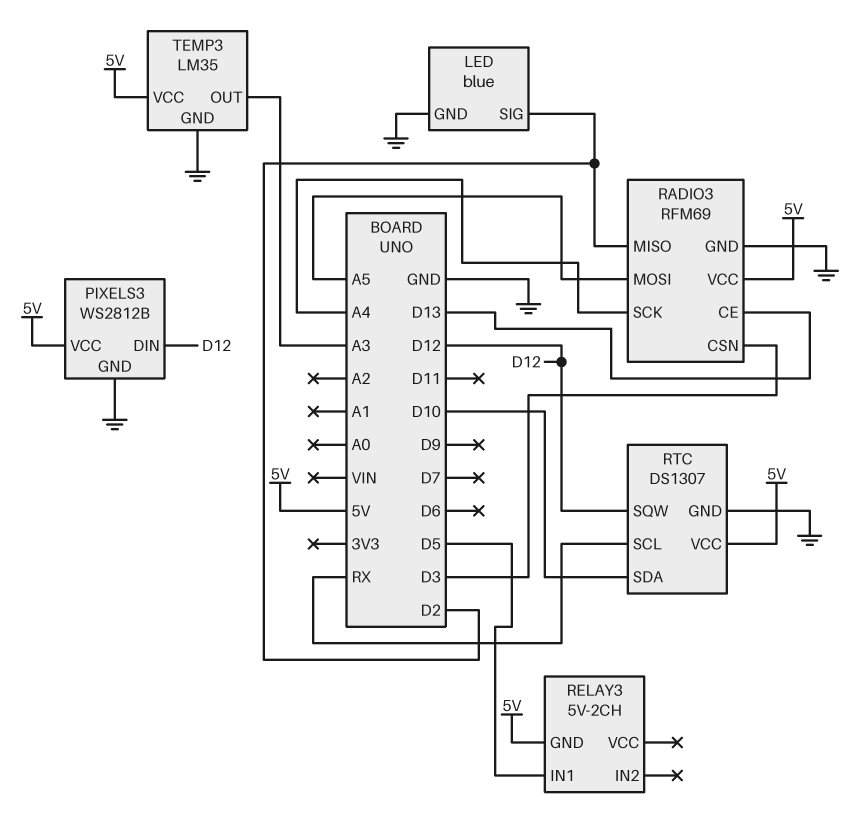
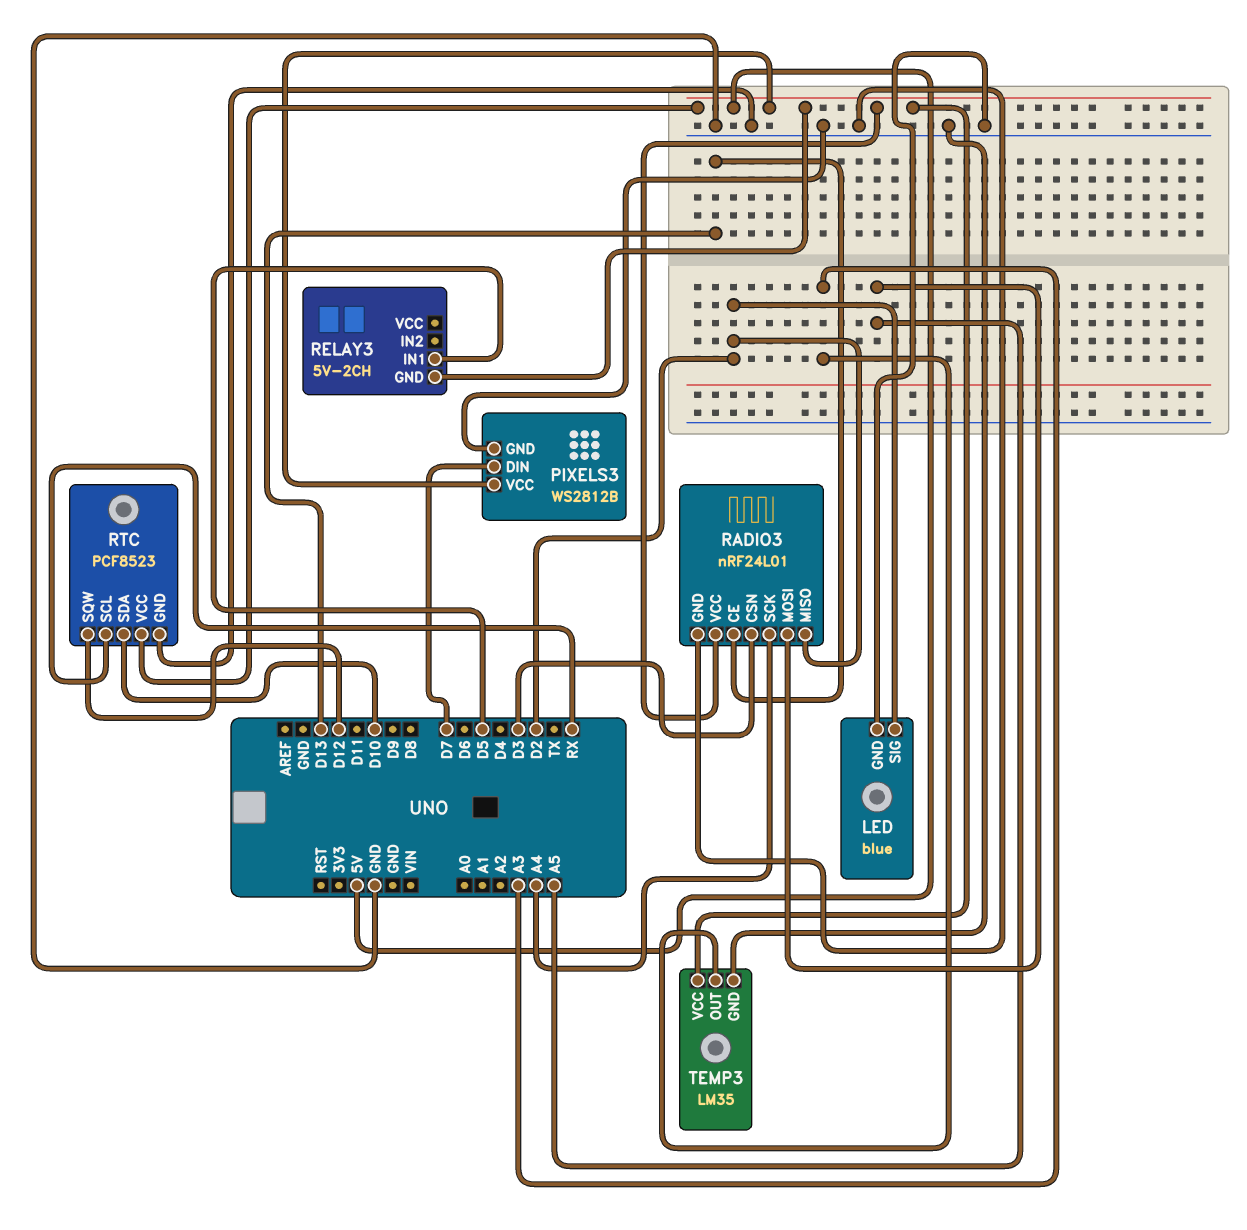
PIXELS3 pin DIN: D12 -> D7
RADIO3: RFM69 -> nRF24L01
RTC: DS1307 -> PCF8523

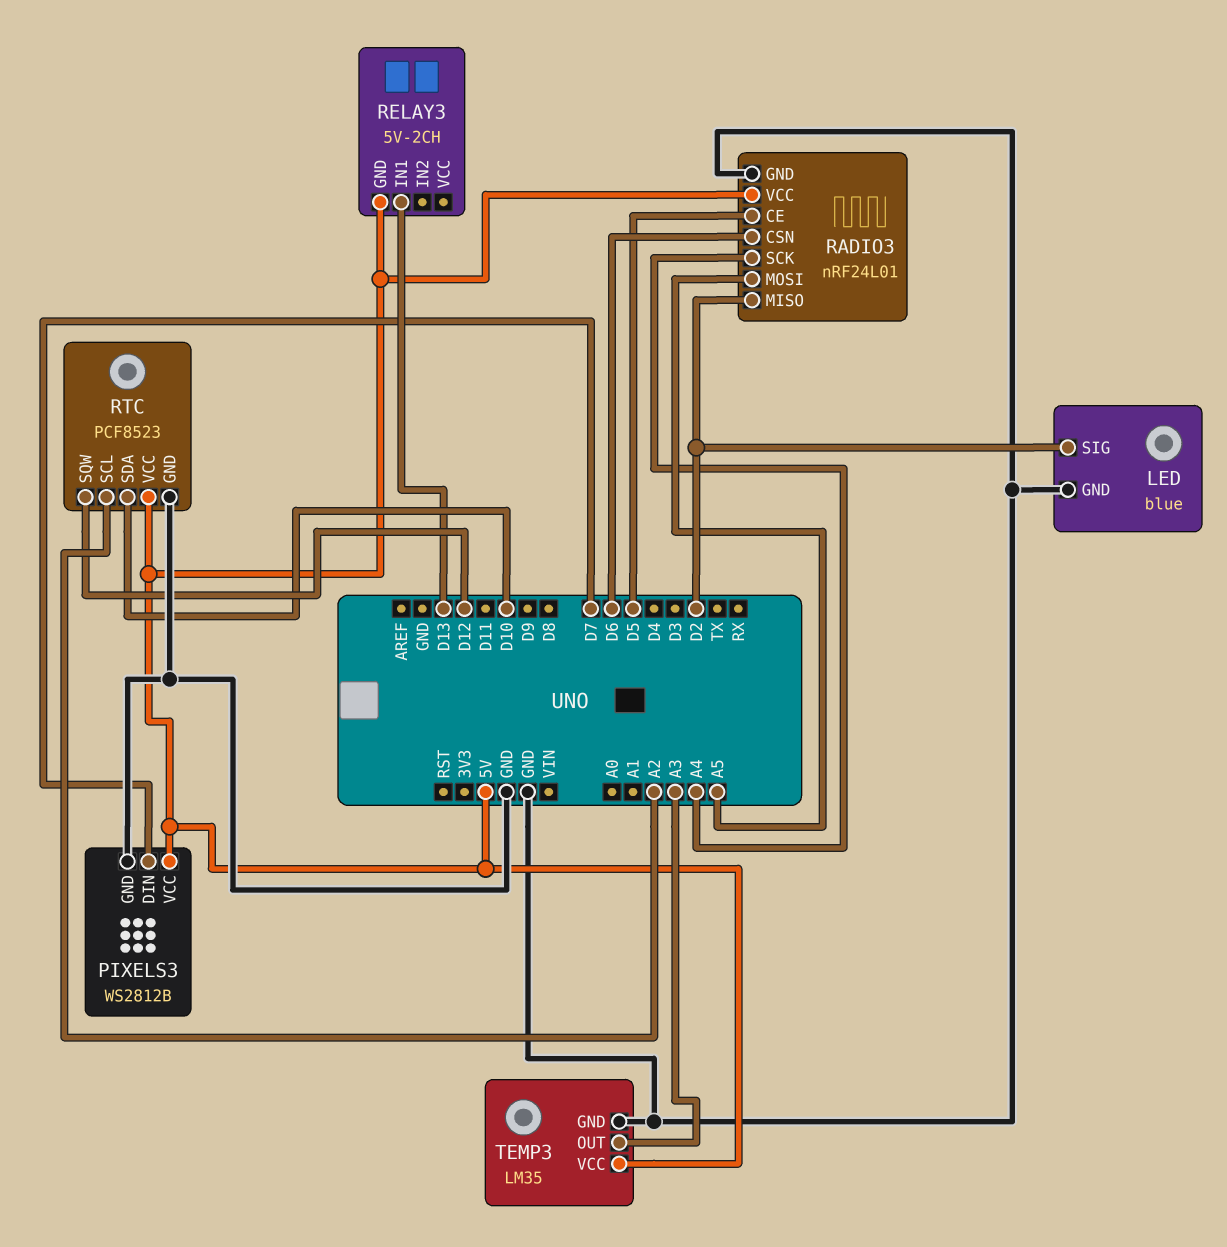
RADIO3 pin CE: D13 -> D5
RADIO3 pin CSN: D3 -> D6
RELAY3 pin IN1: D5 -> D13
RTC pin SCL: RX -> A2

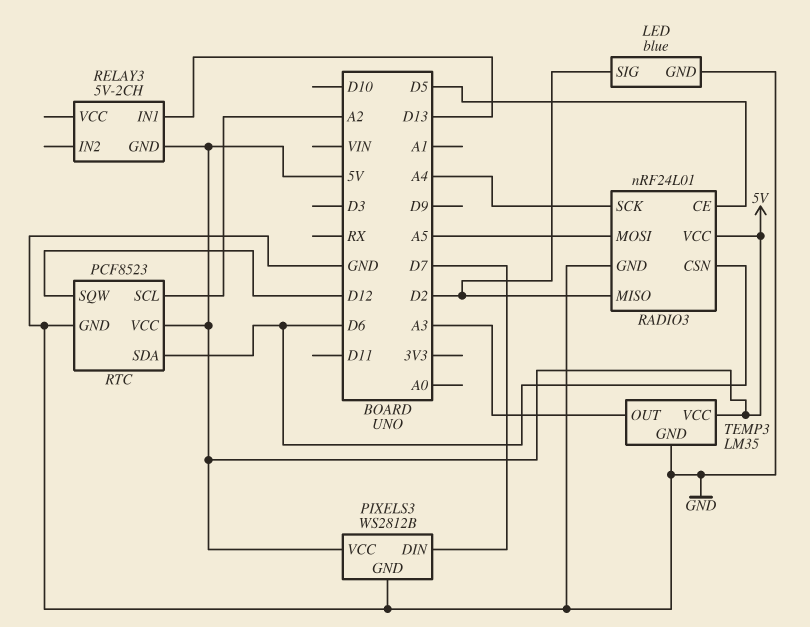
RTC pin SDA: D10 -> D6

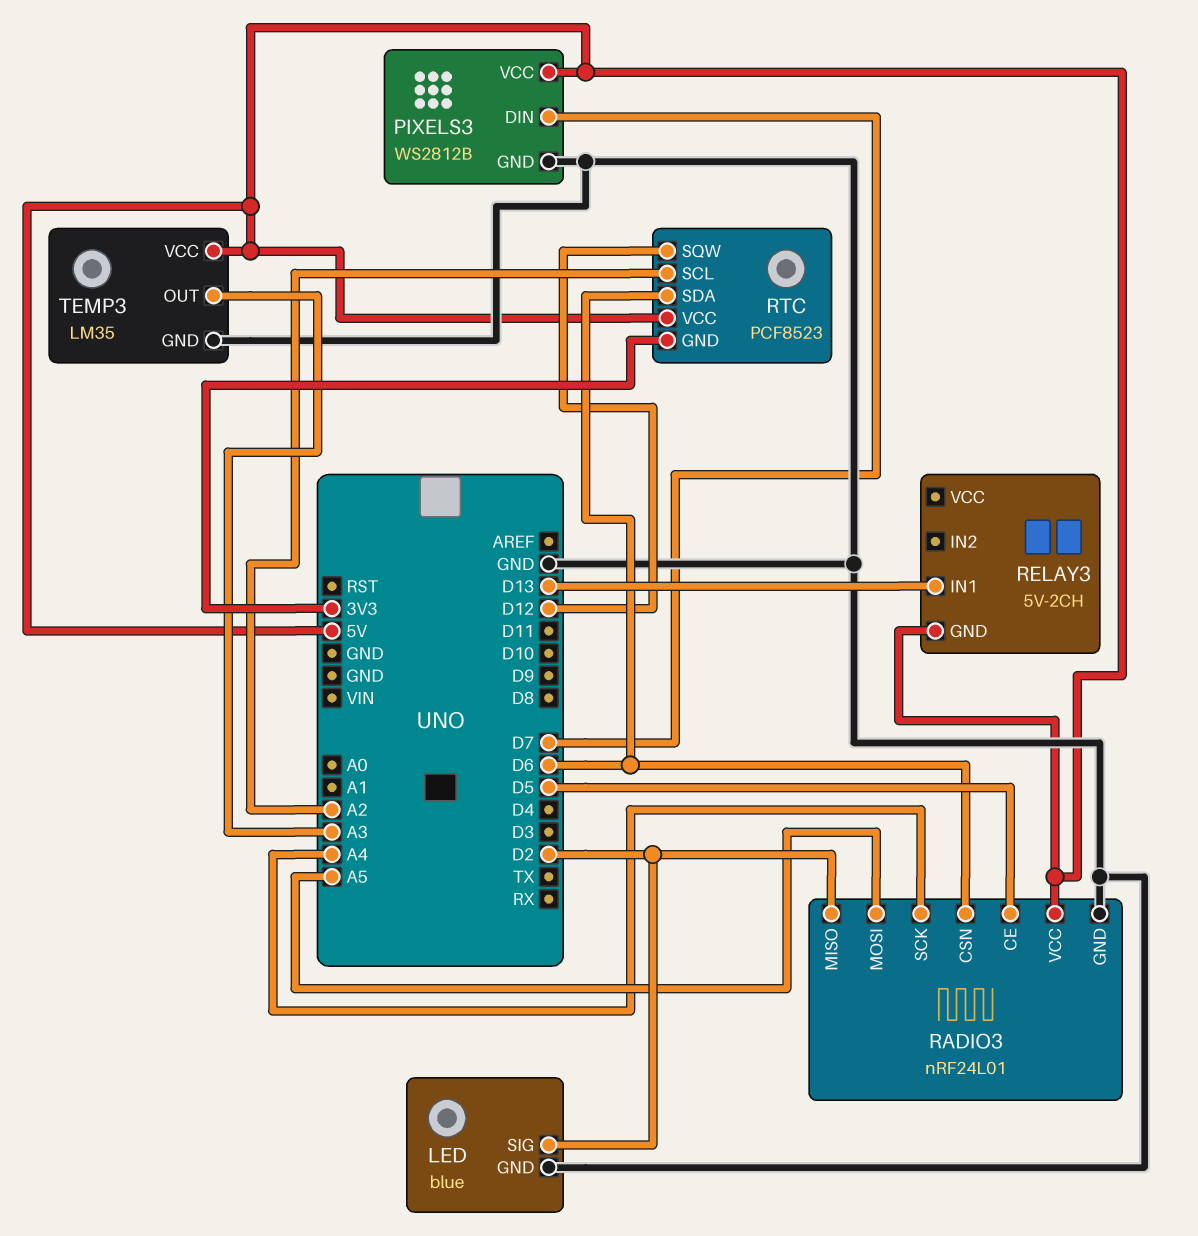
RTC pin GND: GND -> 3V3

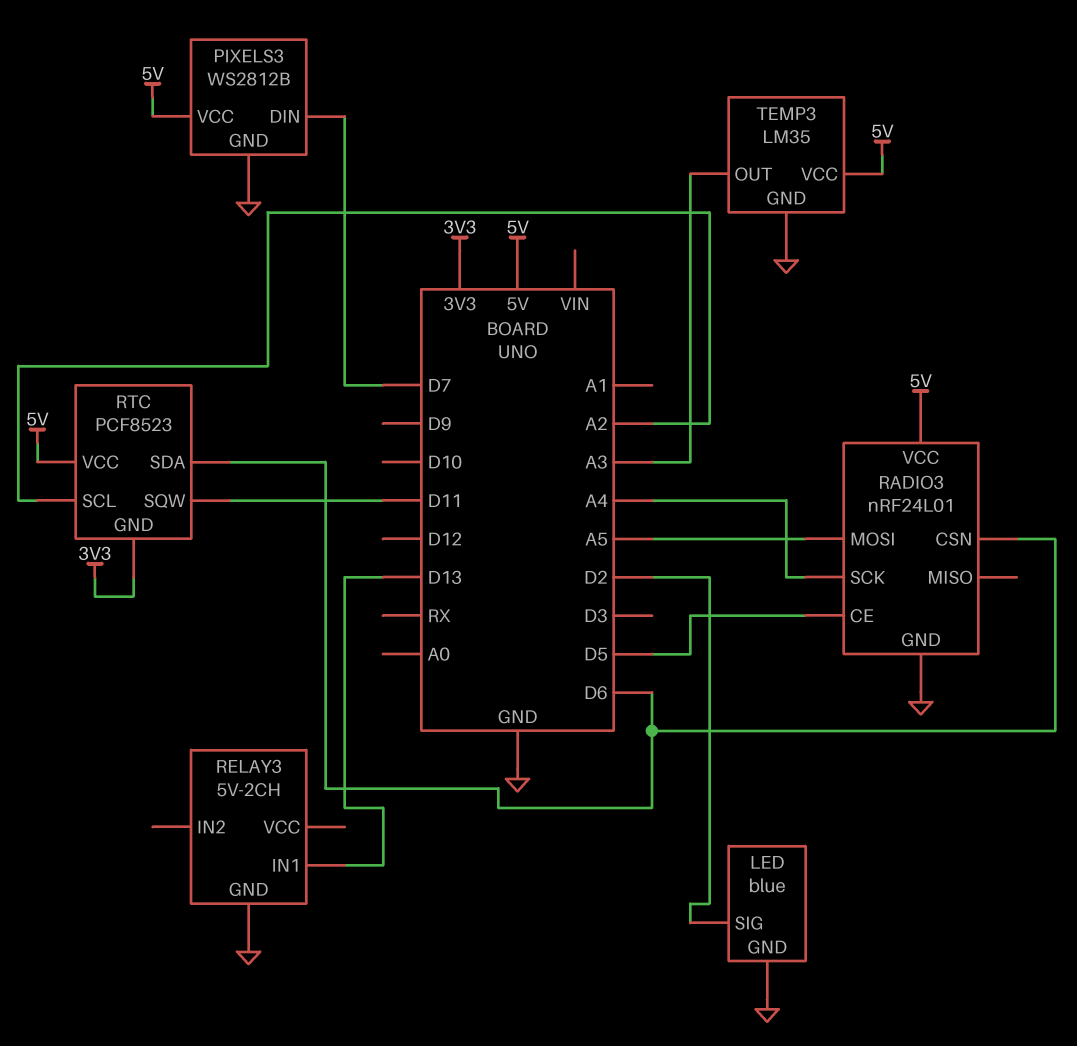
RADIO3 pin MISO: D2 -> none
RELAY3 pin GND: 5V -> GND
RTC pin SQW: D12 -> D11

